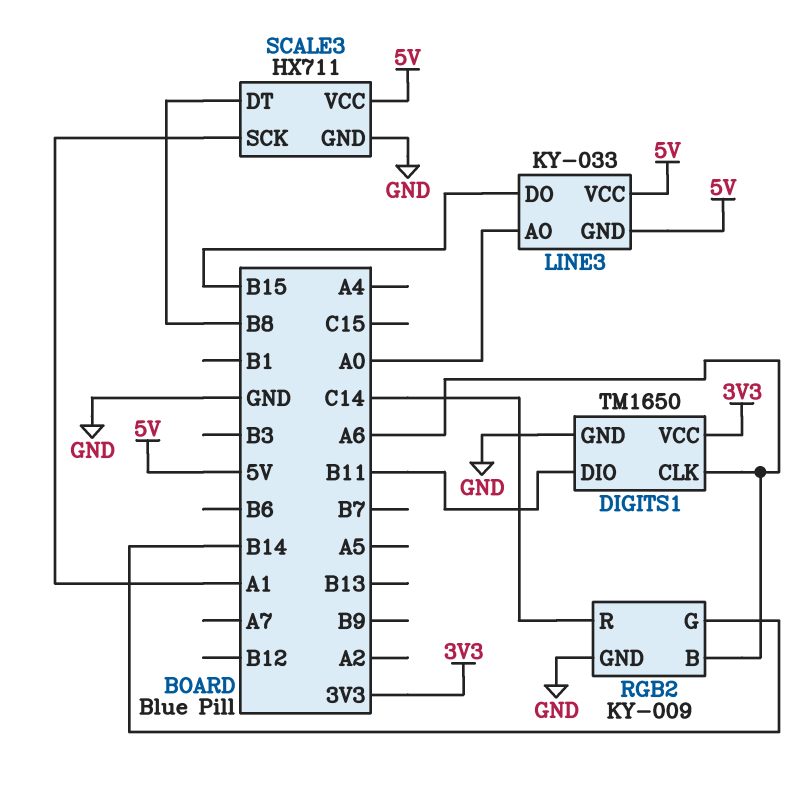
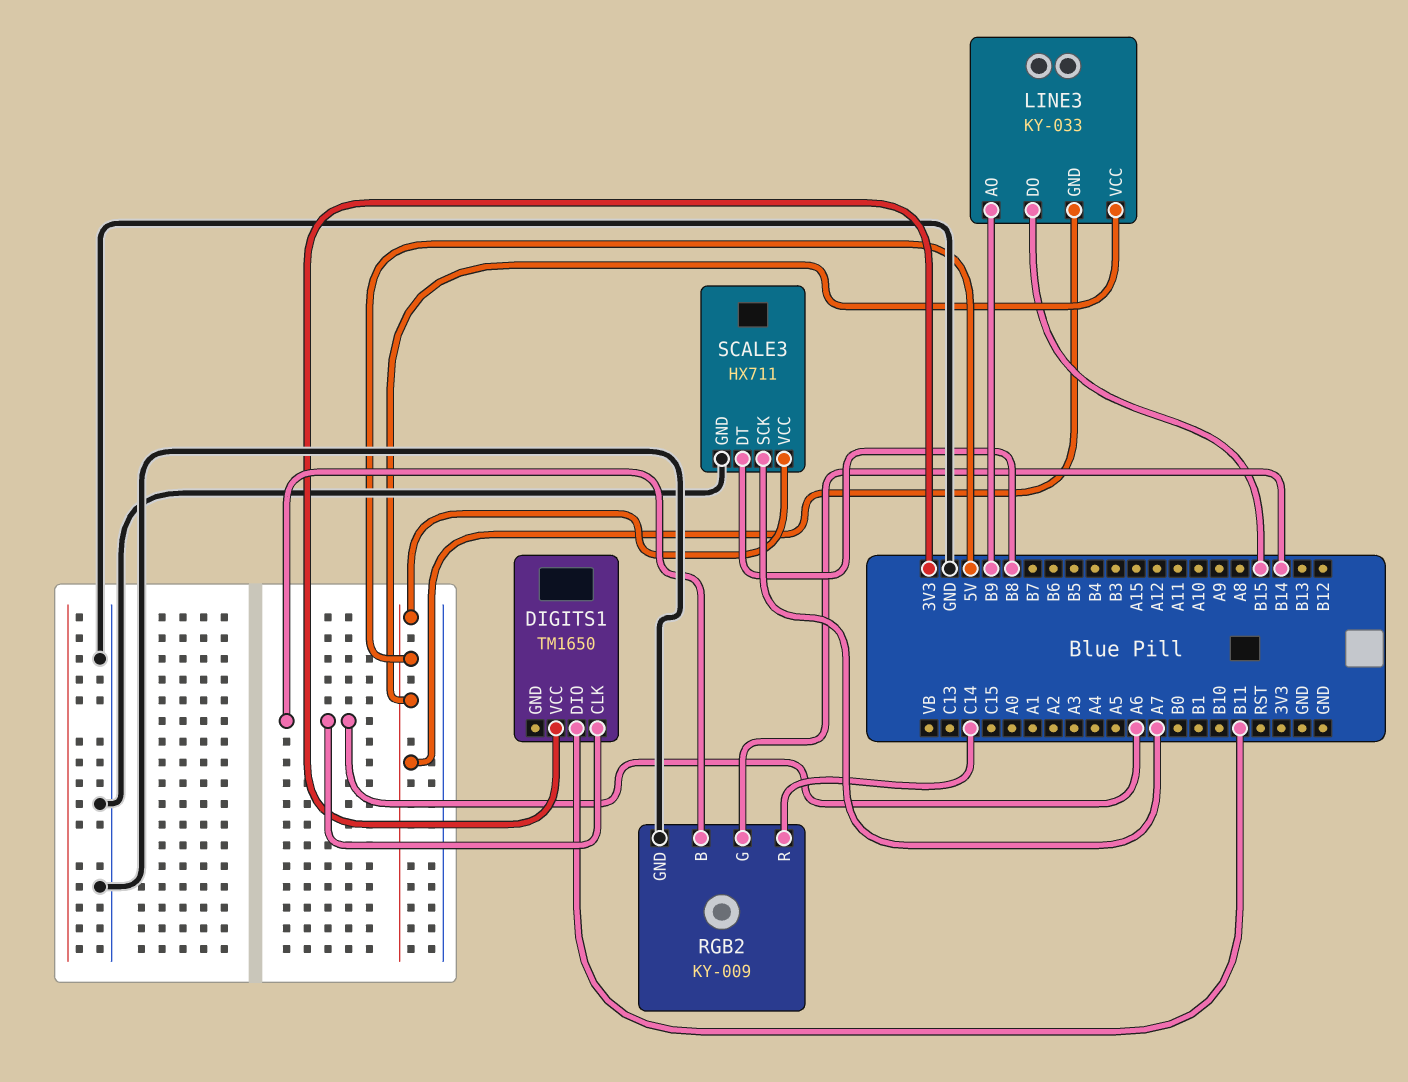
DIGITS1 pin GND: GND -> none
LINE3 pin AO: A0 -> B9
SCALE3 pin SCK: A1 -> A7

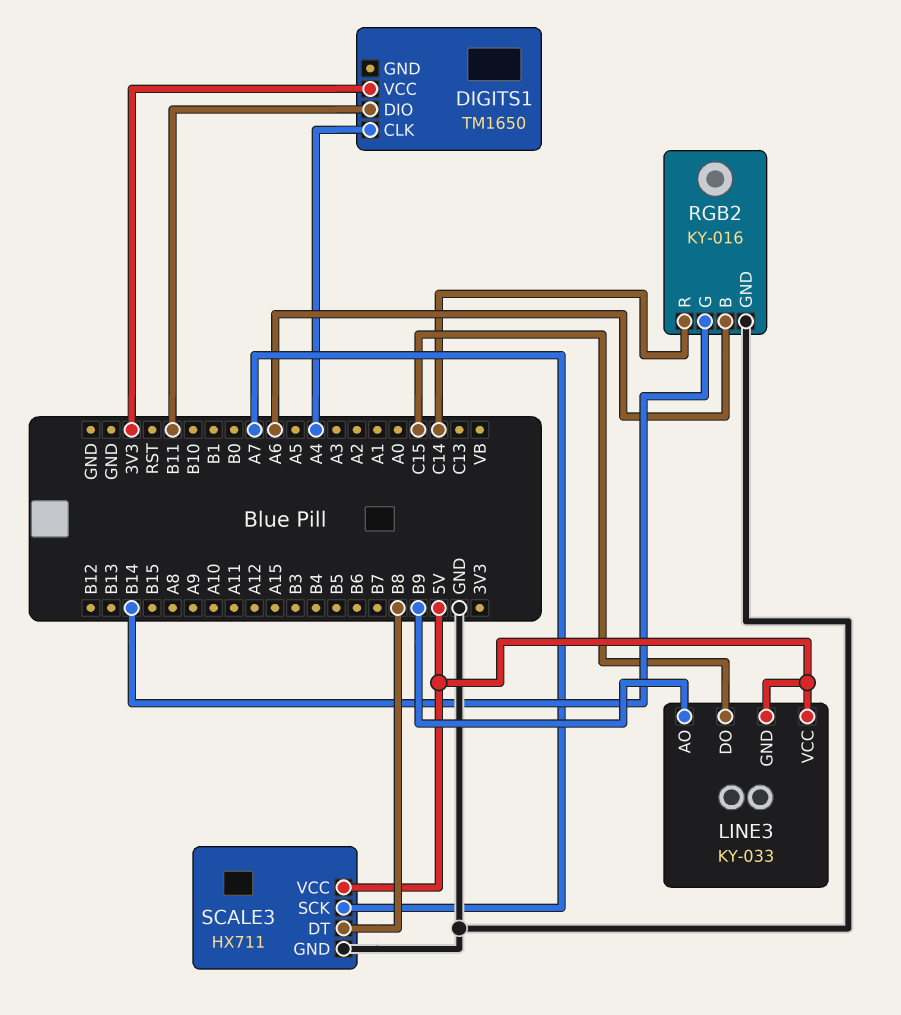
DIGITS1 pin CLK: A6 -> A4
LINE3 pin DO: B15 -> C15
RGB2: KY-009 -> KY-016

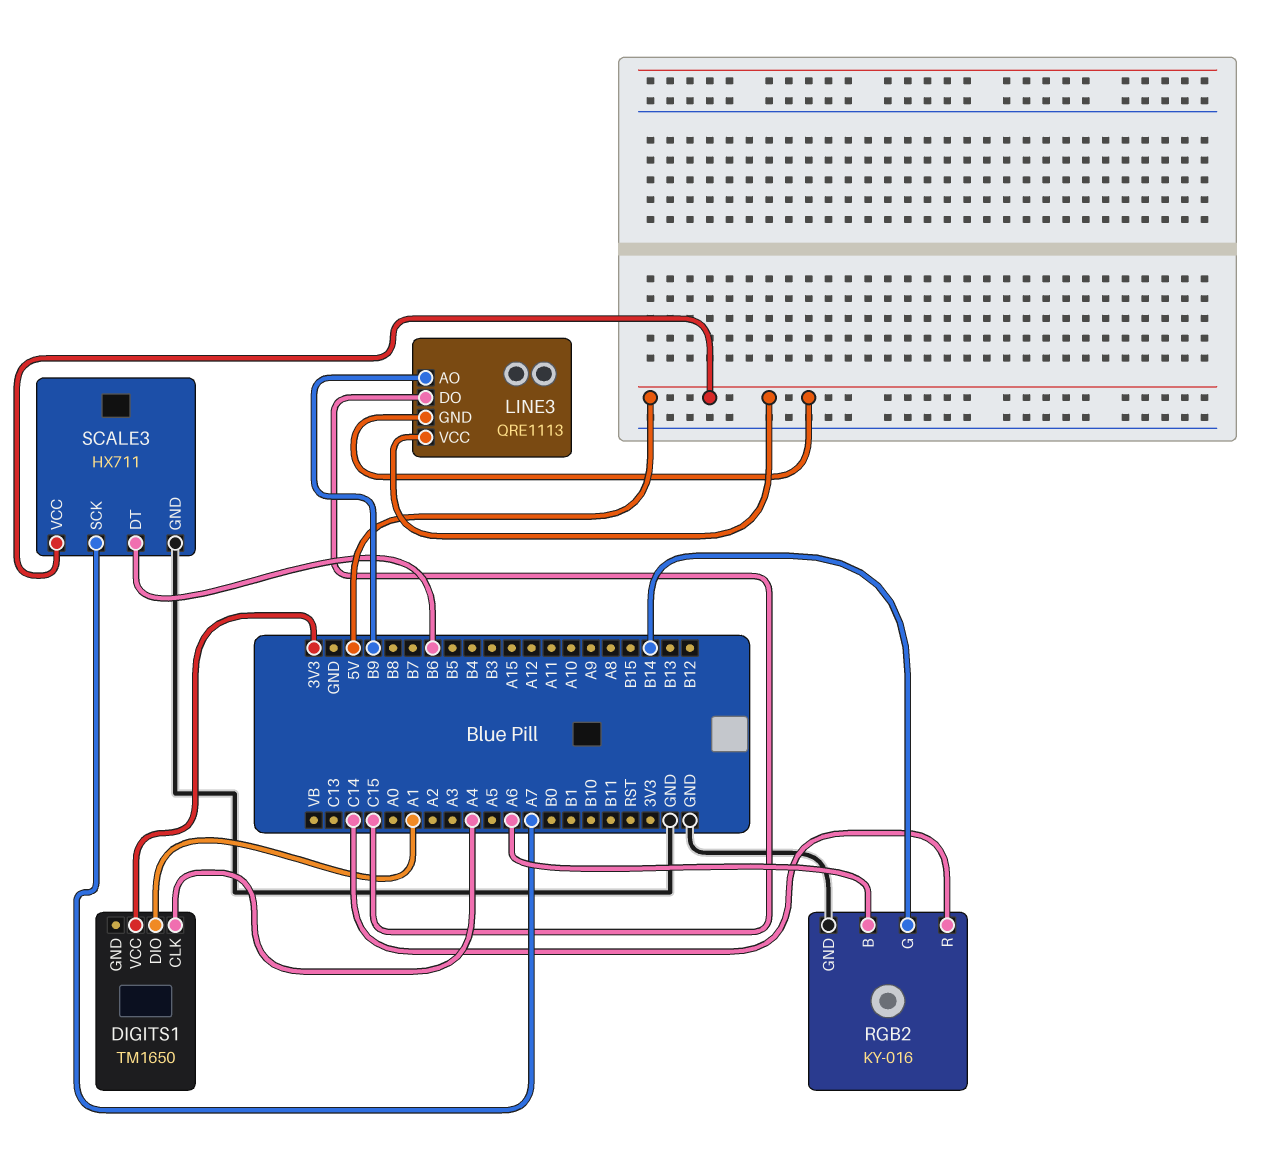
DIGITS1 pin DIO: B11 -> A1
LINE3: KY-033 -> QRE1113
SCALE3 pin DT: B8 -> B6

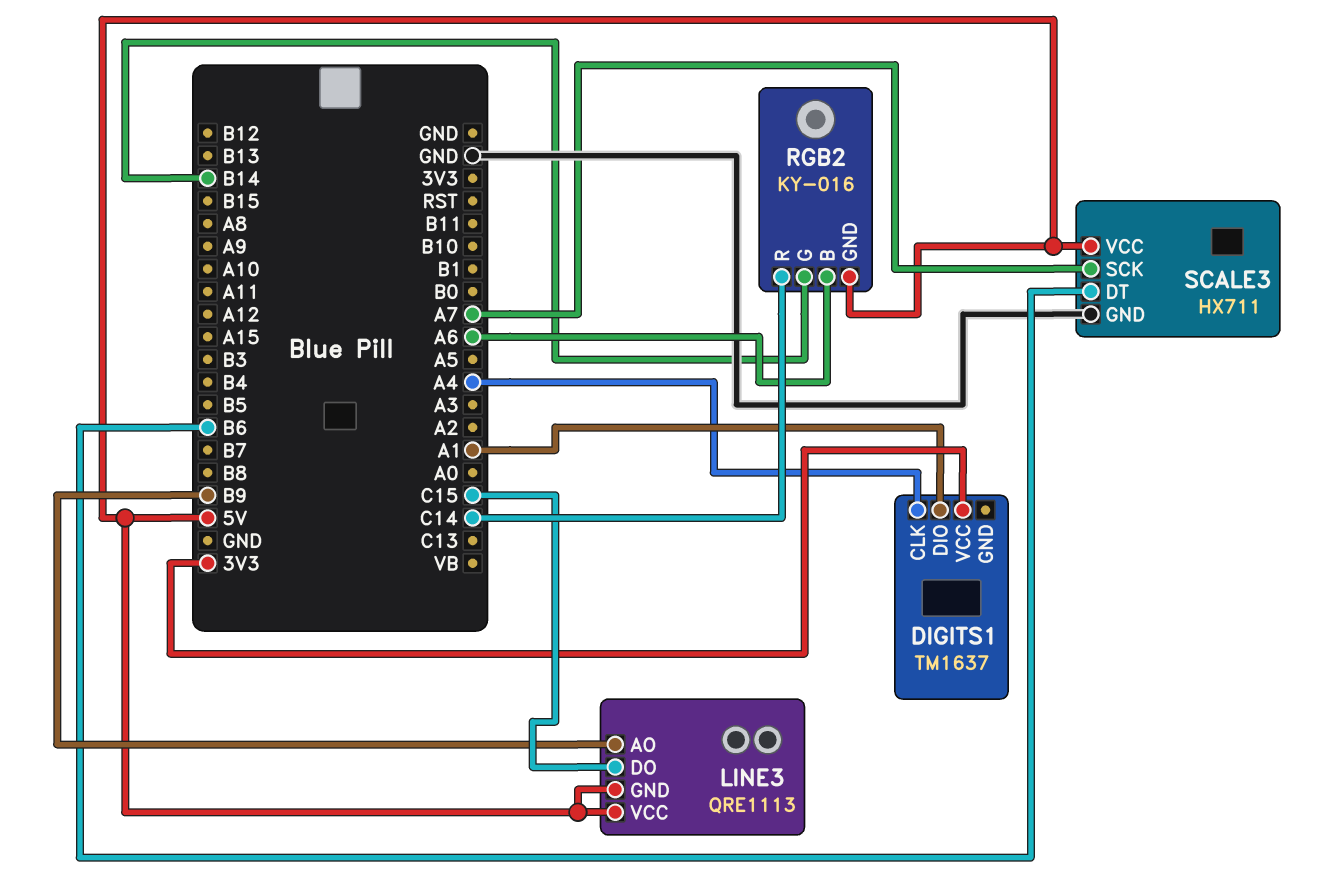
DIGITS1: TM1650 -> TM1637
RGB2 pin GND: GND -> 5V

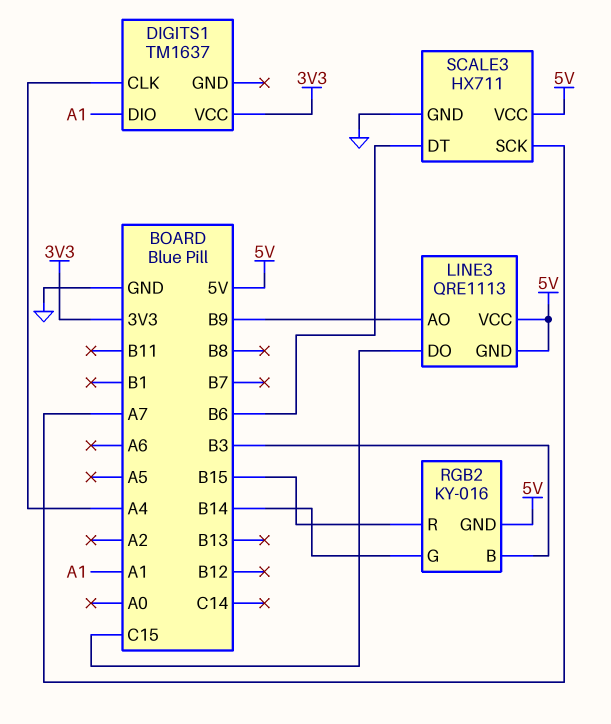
RGB2 pin B: A6 -> B3
RGB2 pin R: C14 -> B15

